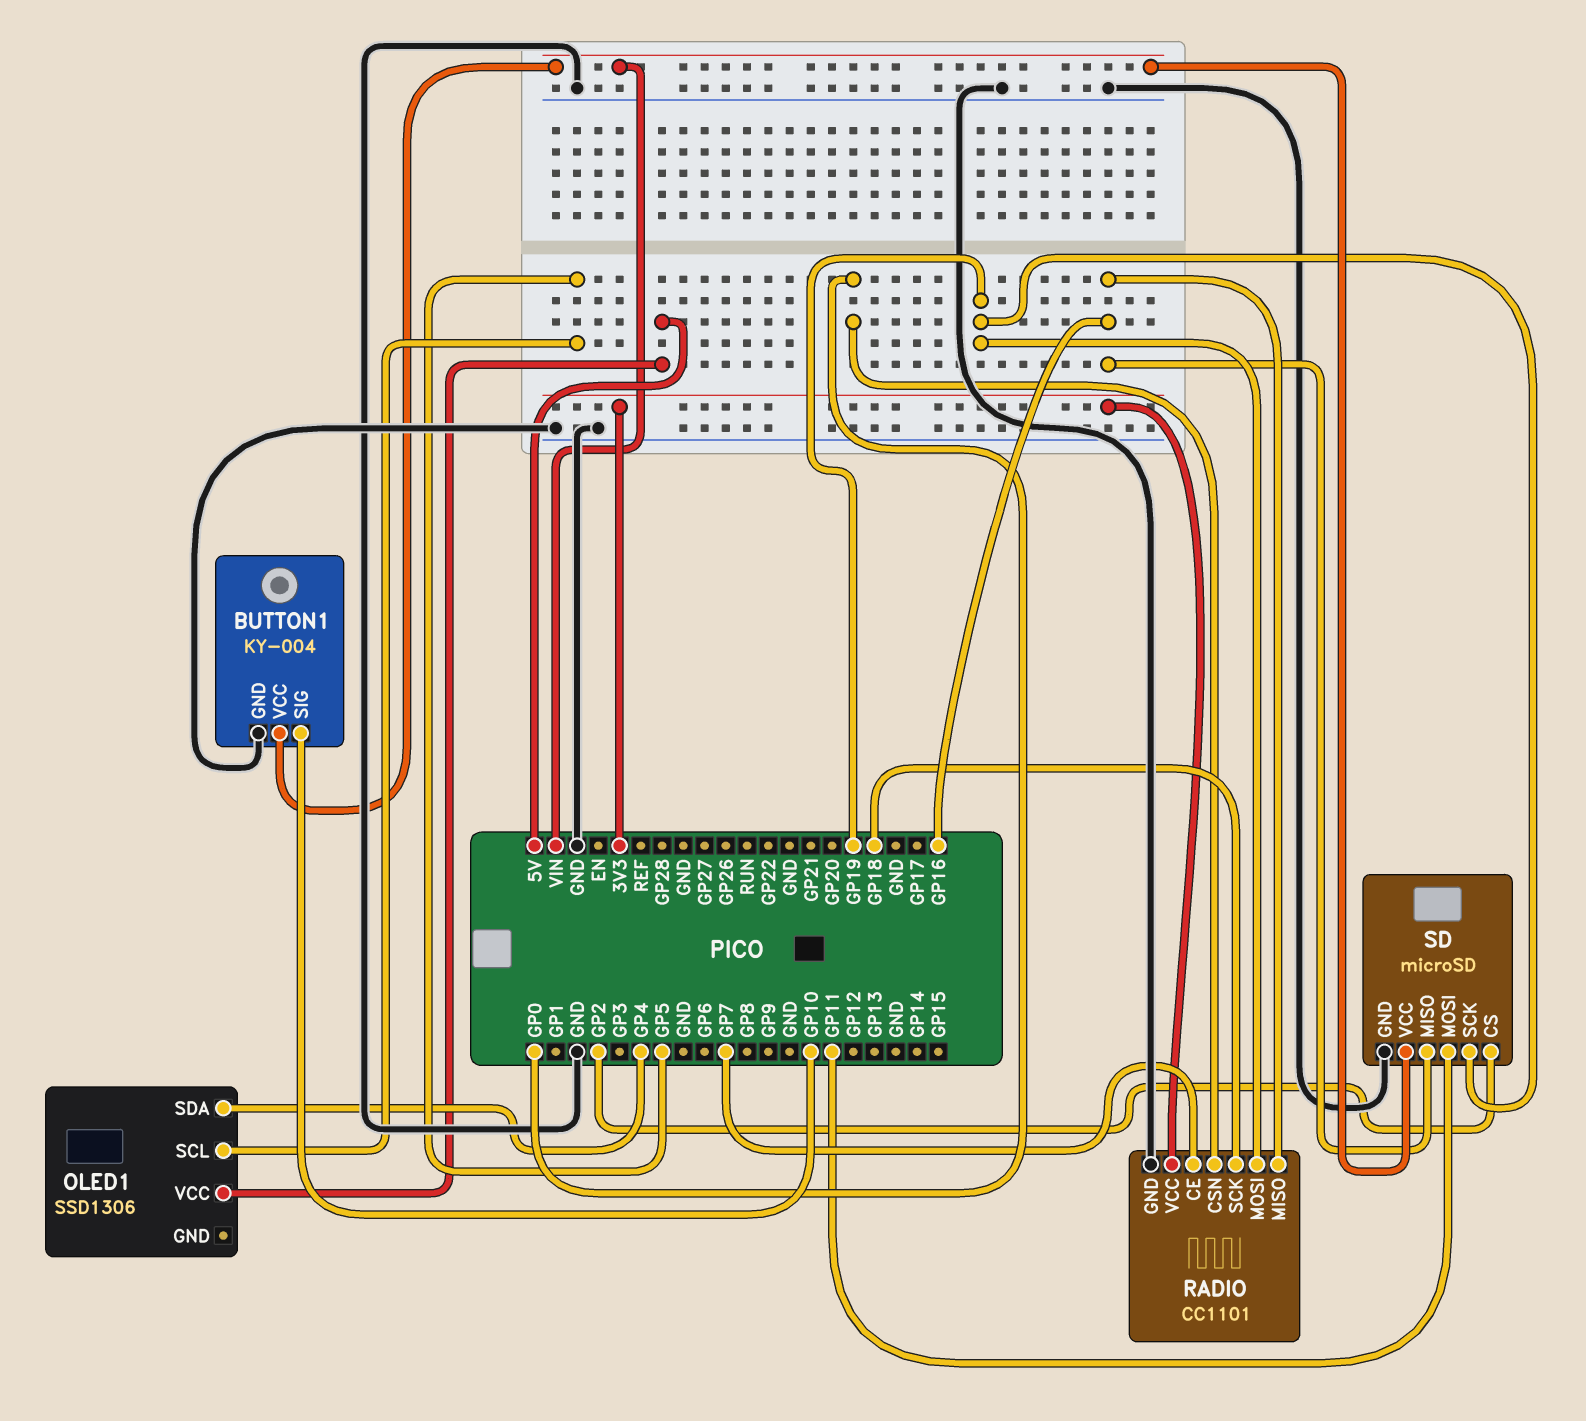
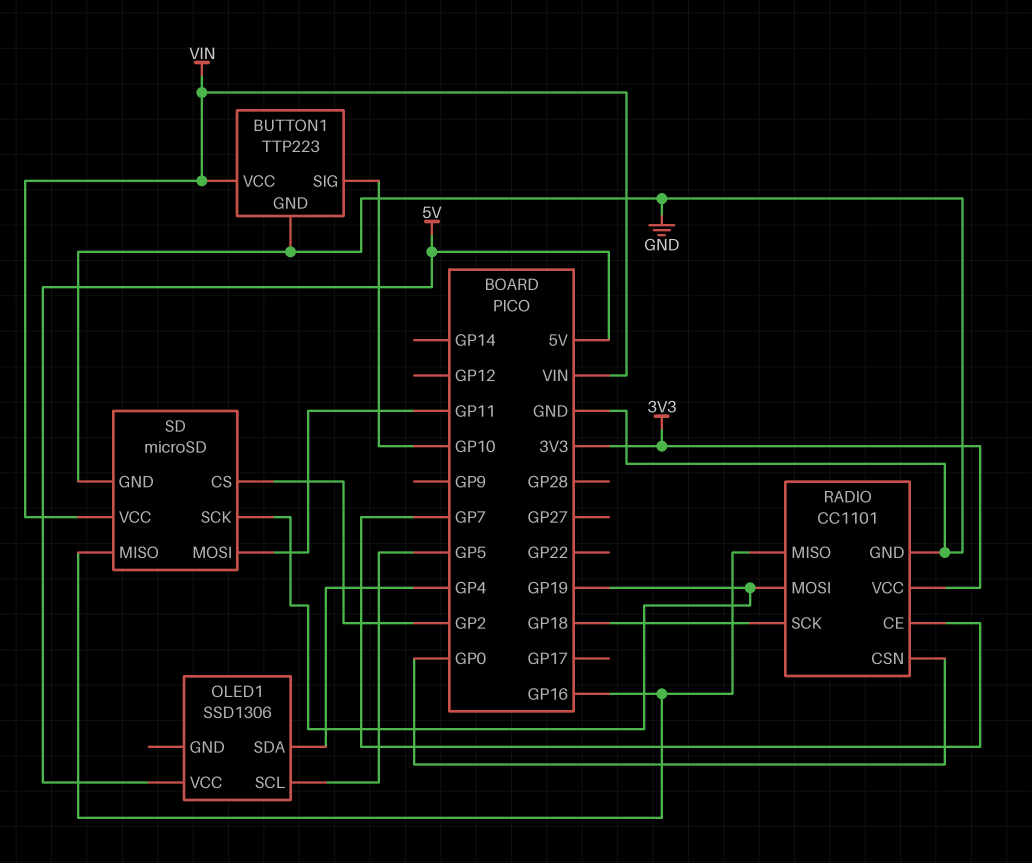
BUTTON1: KY-004 -> TTP223

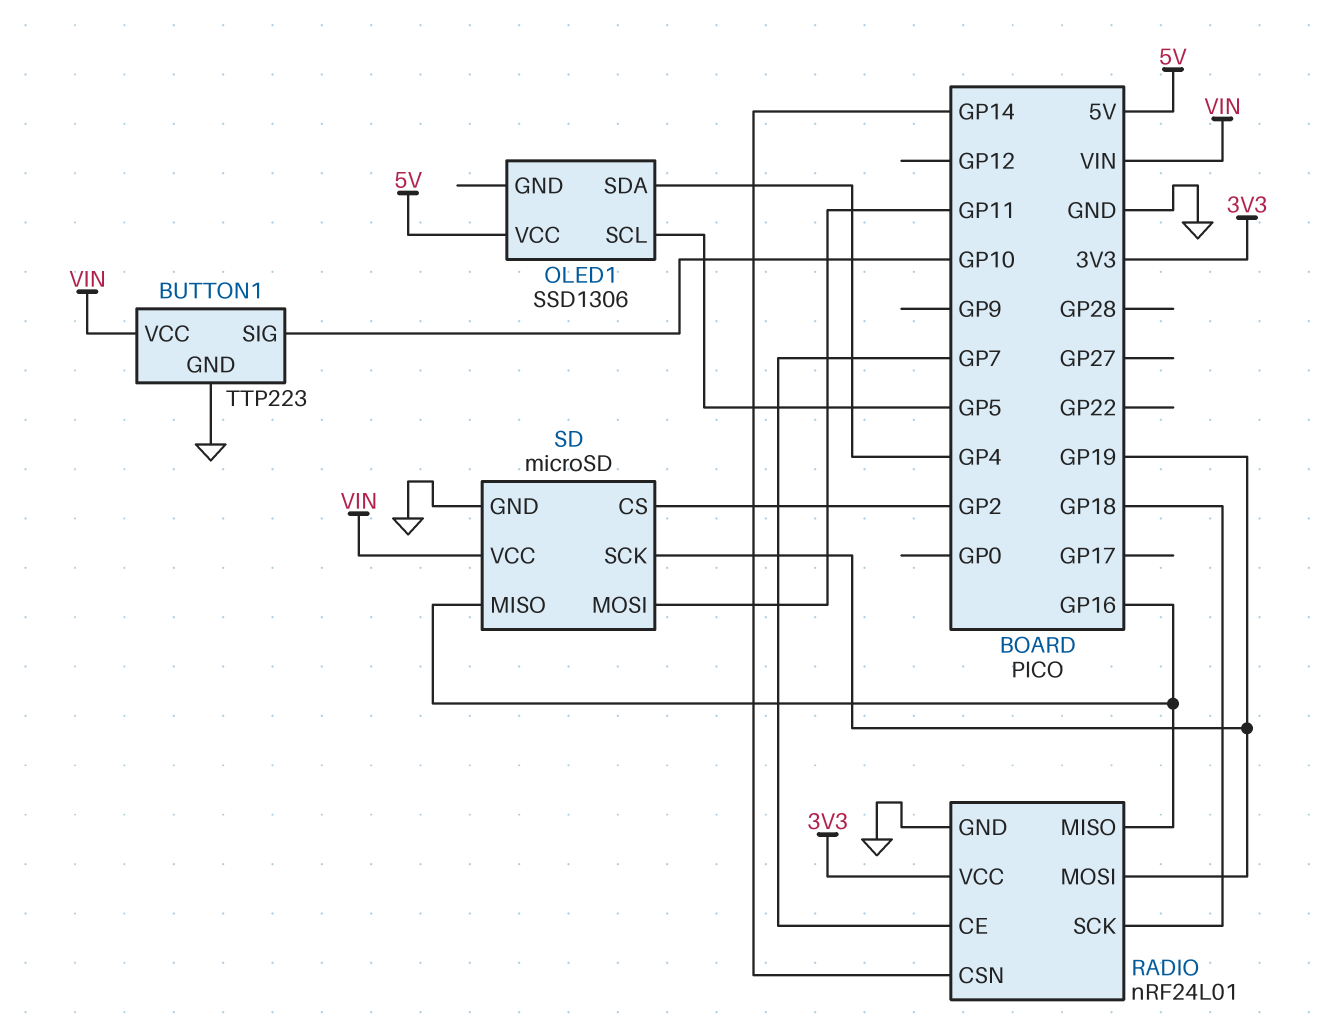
RADIO: CC1101 -> nRF24L01
RADIO pin CSN: GP0 -> GP14

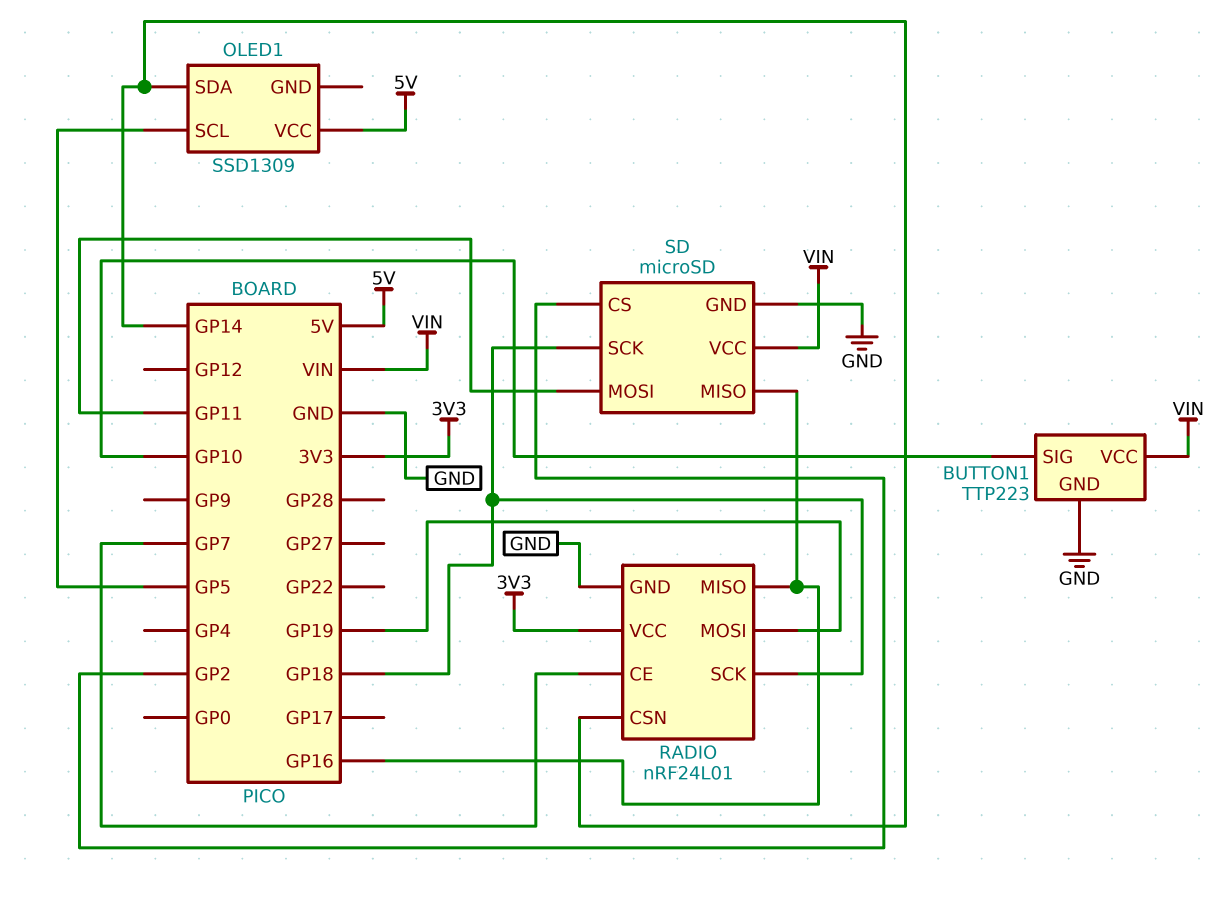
OLED1: SSD1306 -> SSD1309
OLED1 pin SDA: GP4 -> GP14
SD pin SCK: GP19 -> GP18

